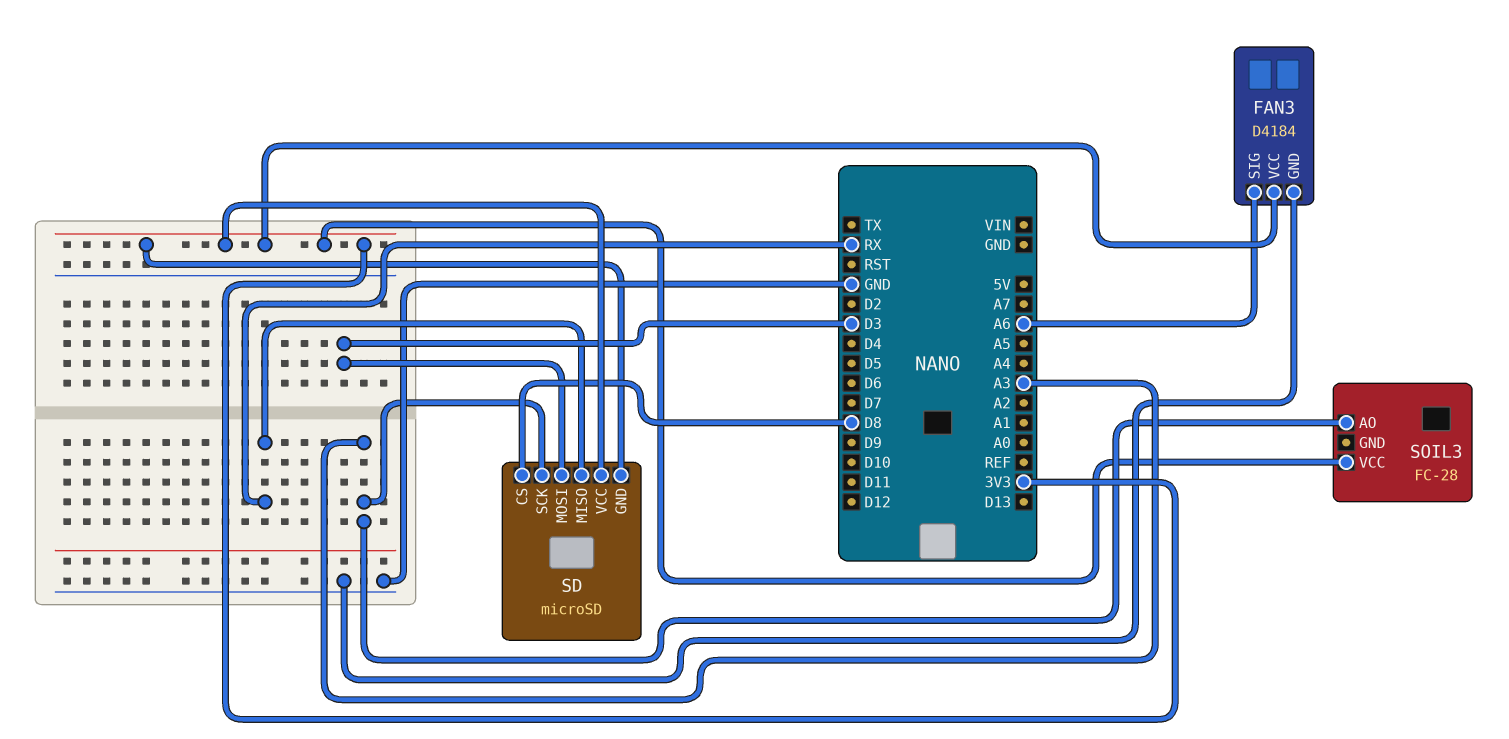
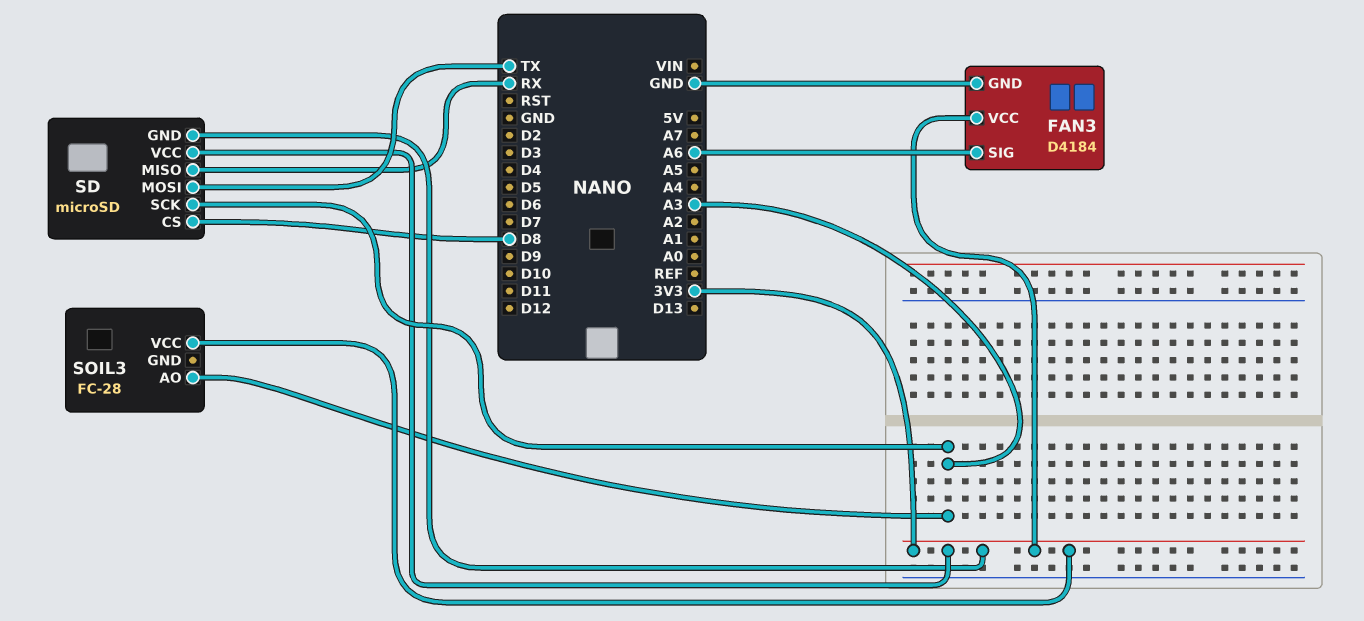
SD pin MOSI: D3 -> TX

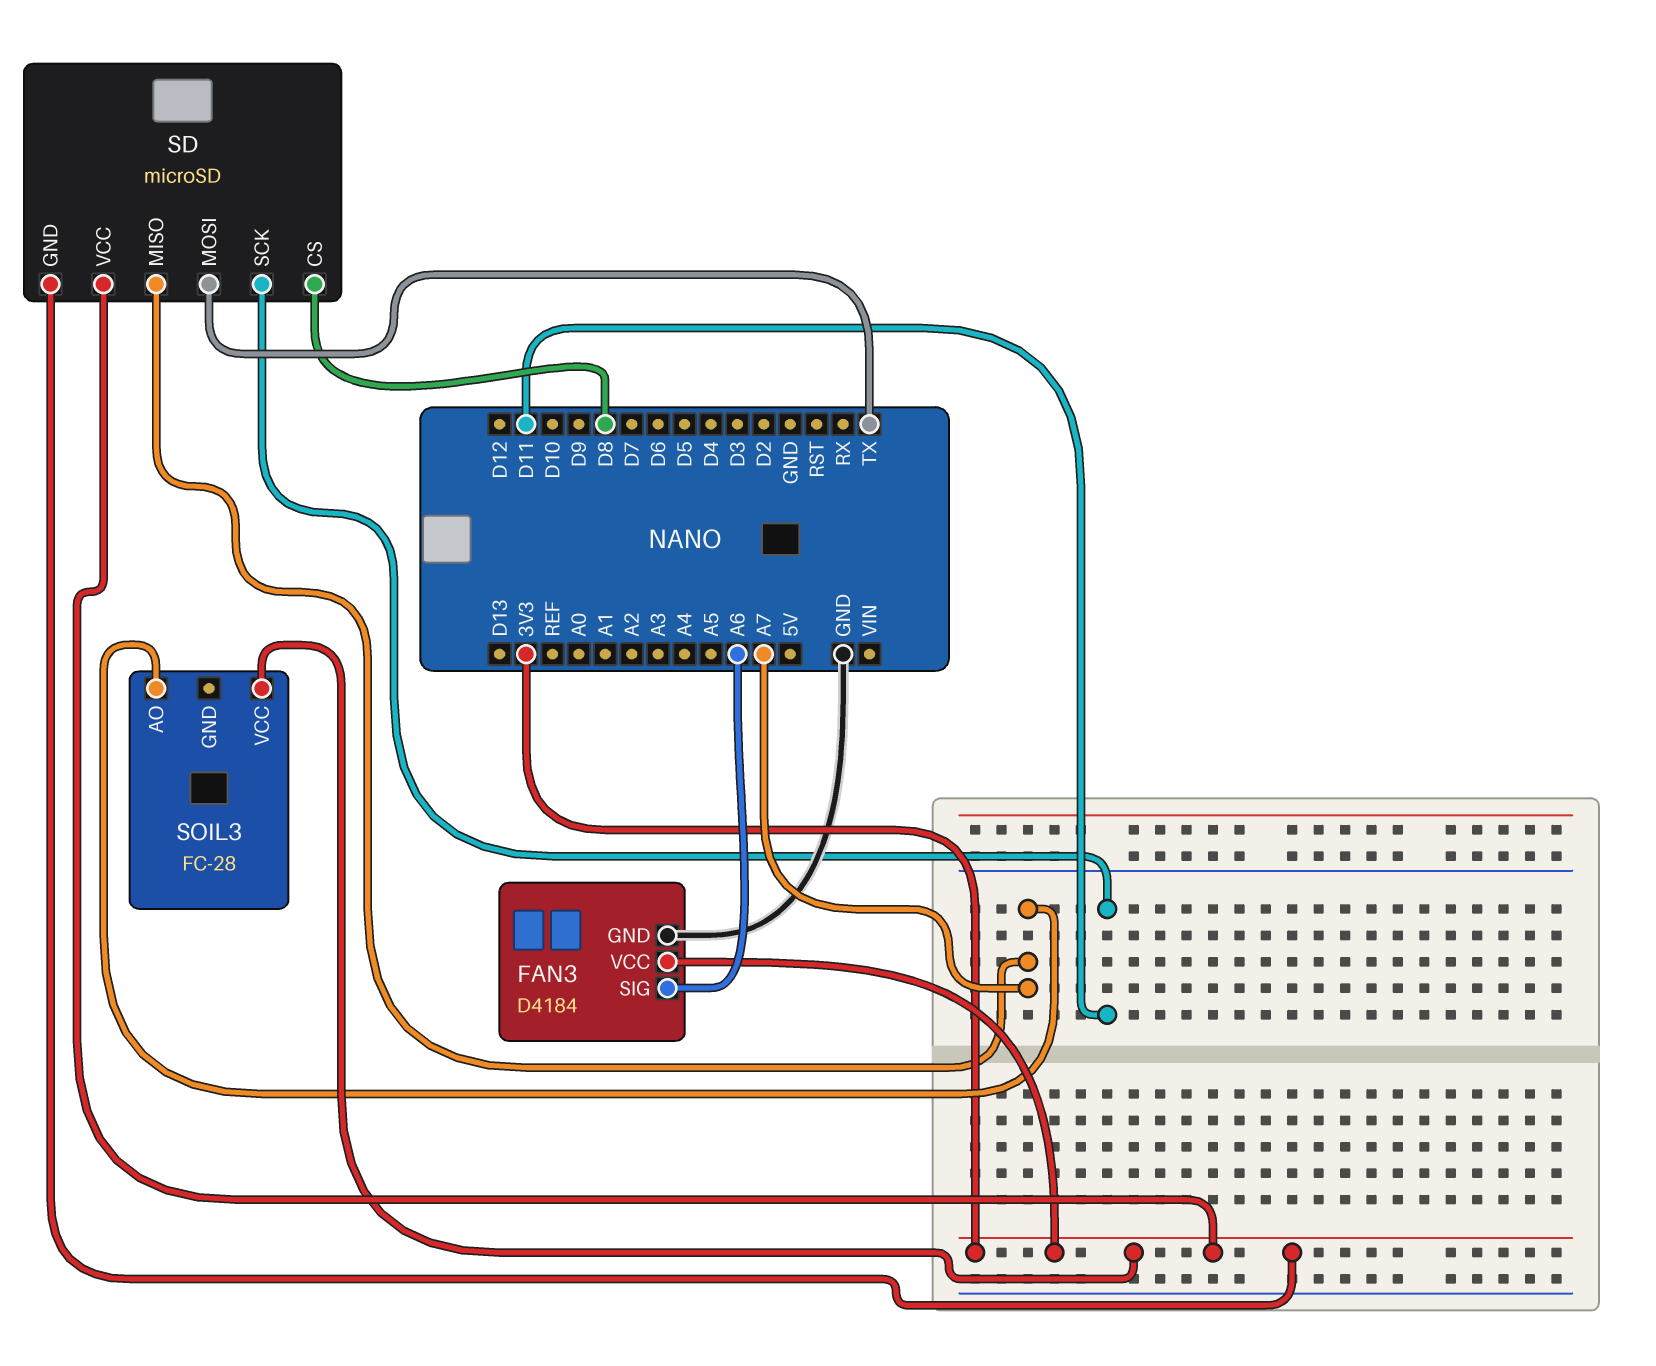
SD pin MISO: RX -> A7
SD pin SCK: A3 -> D11
SOIL3 pin AO: A3 -> A7

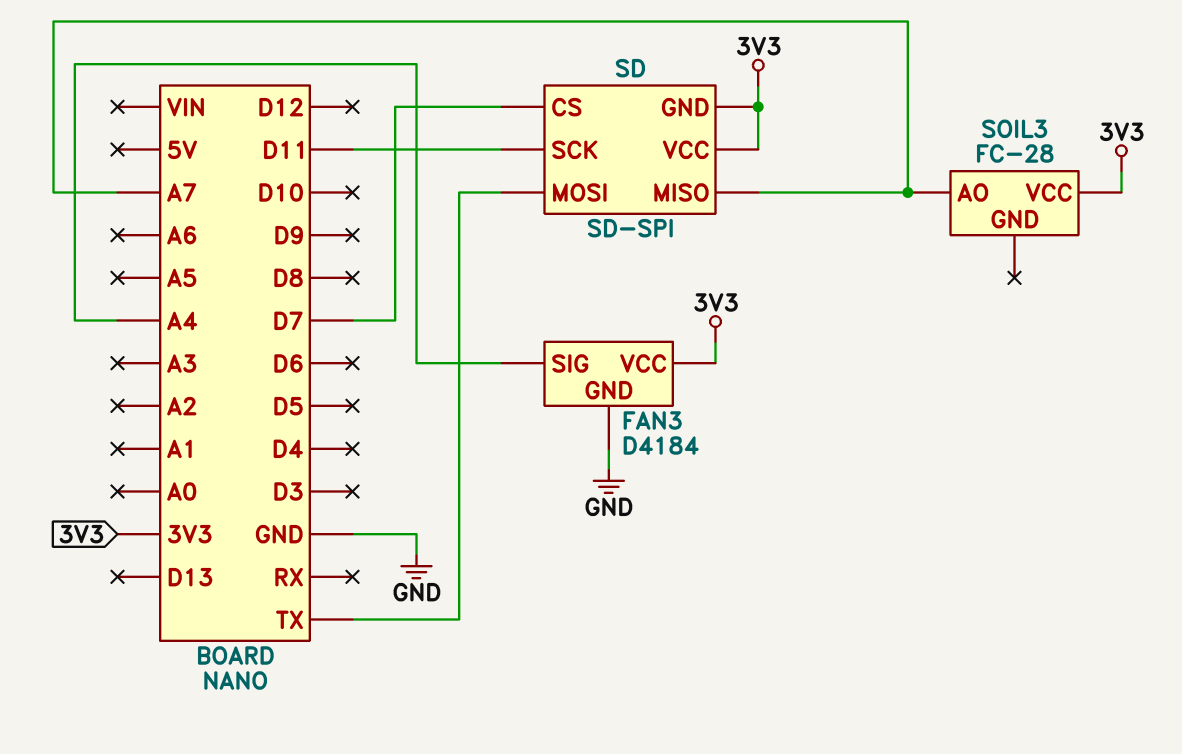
FAN3 pin SIG: A6 -> A4
SD: microSD -> SD-SPI
SD pin CS: D8 -> D7

